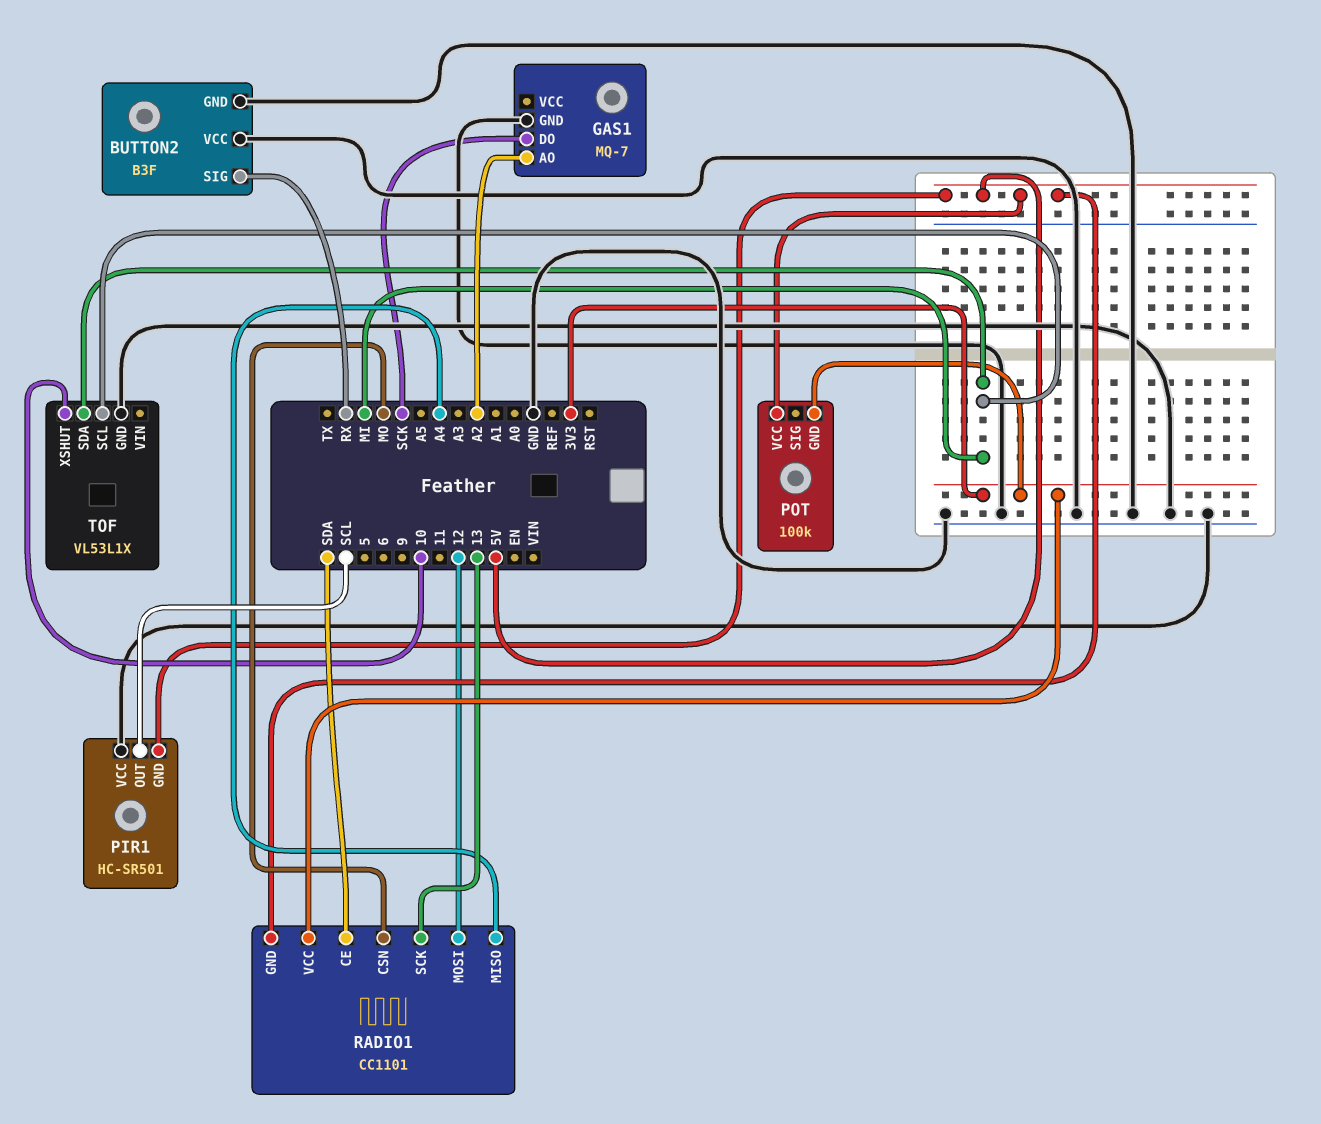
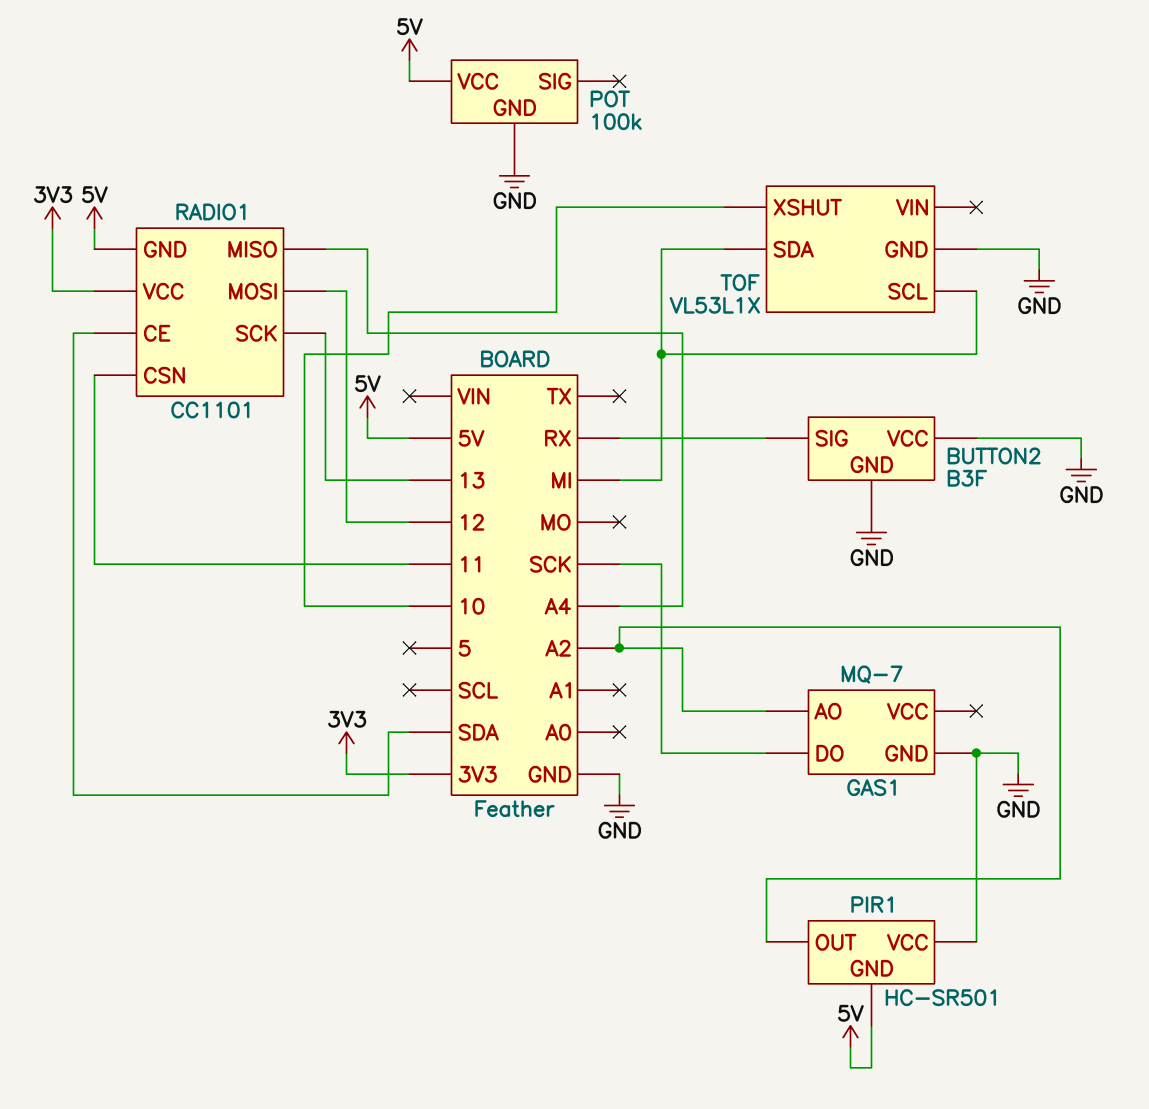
PIR1 pin OUT: SCL -> A2
POT pin GND: 3V3 -> GND
RADIO1 pin CSN: MO -> 11

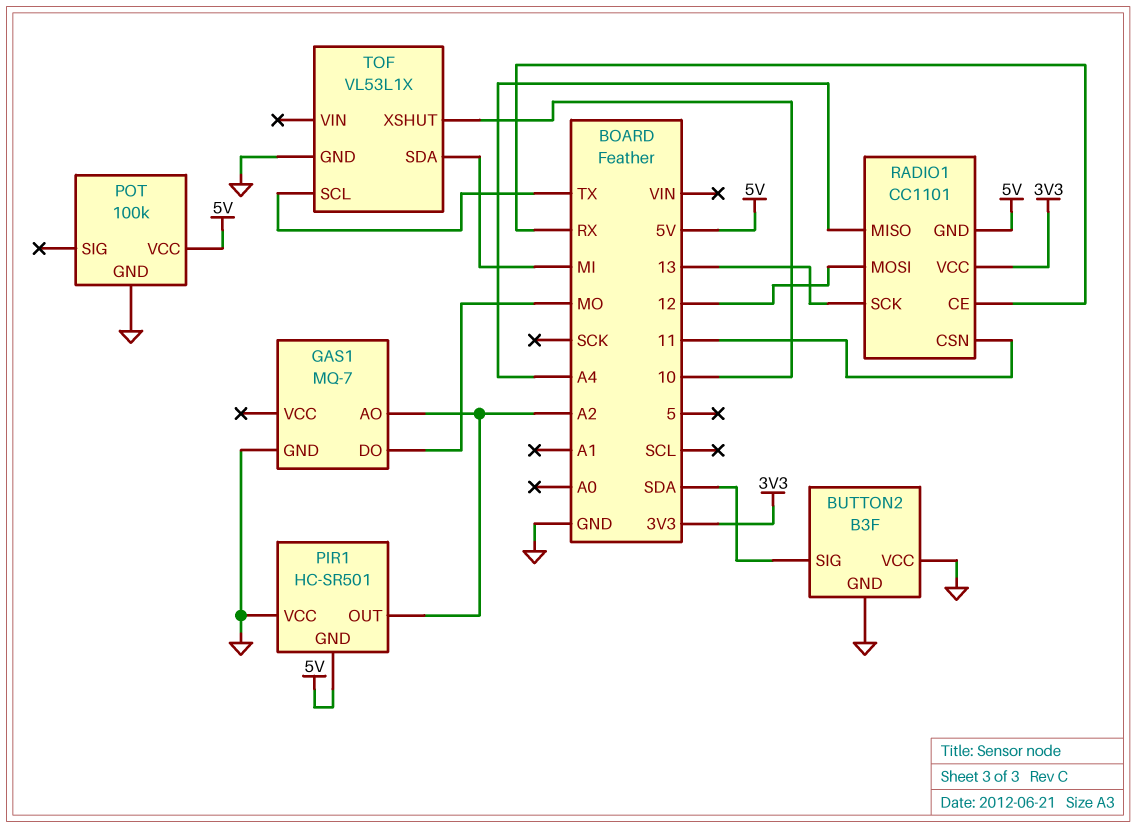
BUTTON2 pin SIG: RX -> SDA
GAS1 pin DO: SCK -> MO
RADIO1 pin CE: SDA -> RX
TOF pin SCL: MI -> TX

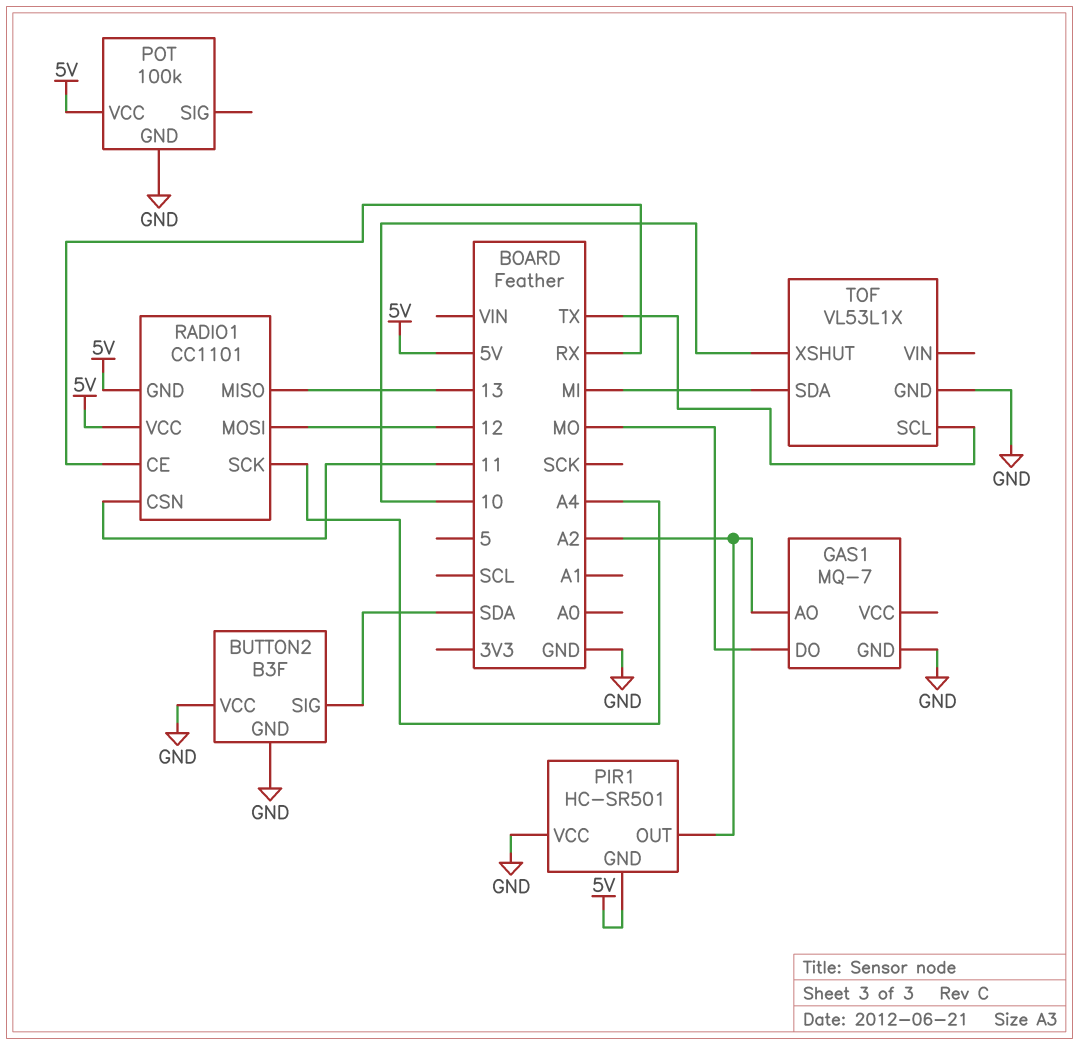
RADIO1 pin MISO: A4 -> 13
RADIO1 pin SCK: 13 -> A4
RADIO1 pin VCC: 3V3 -> 5V

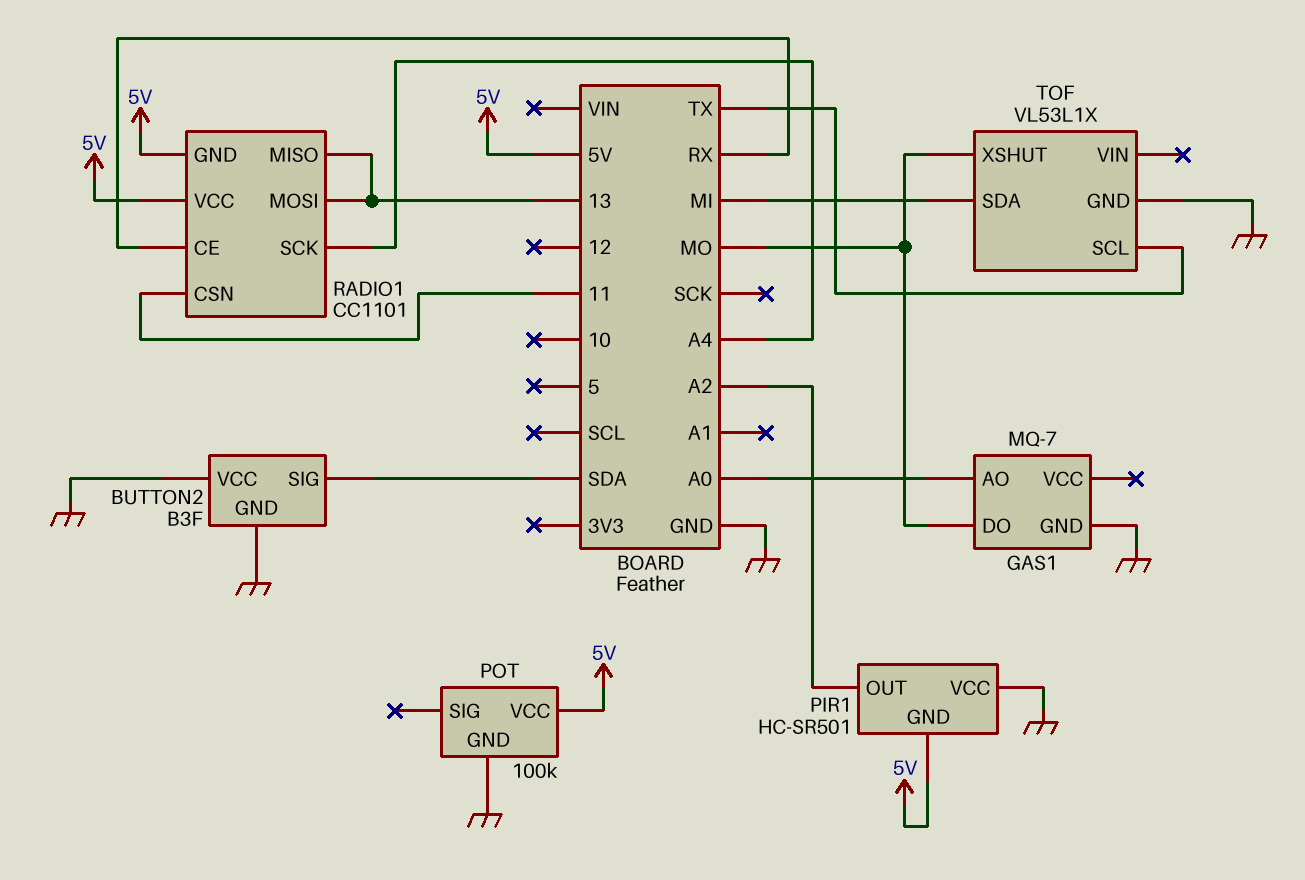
GAS1 pin AO: A2 -> A0
RADIO1 pin MOSI: 12 -> 13
TOF pin XSHUT: 10 -> MO

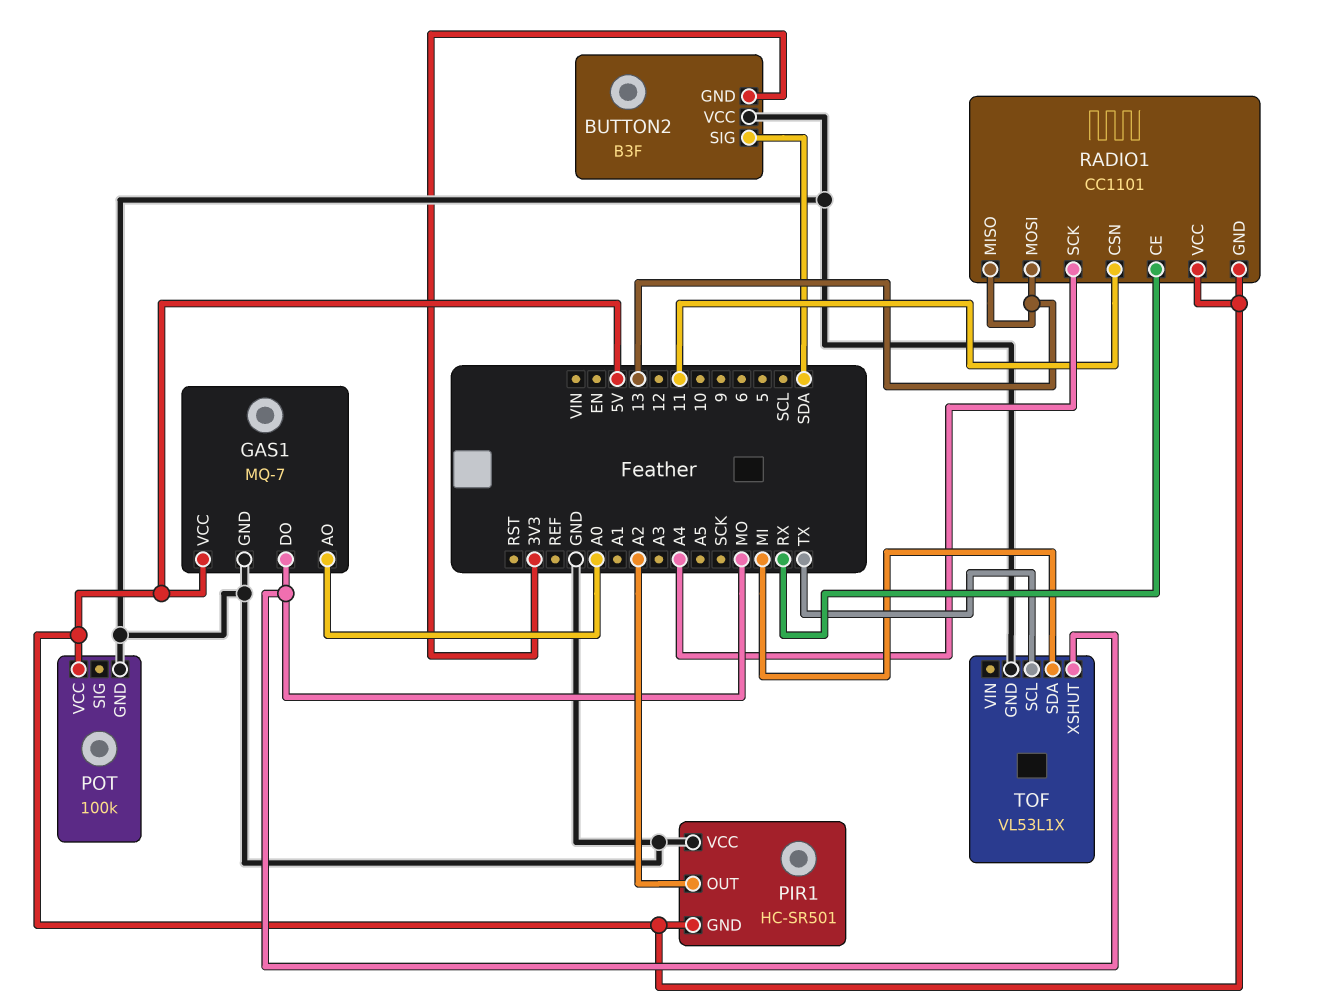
BUTTON2 pin GND: GND -> 3V3
GAS1 pin VCC: none -> 5V

